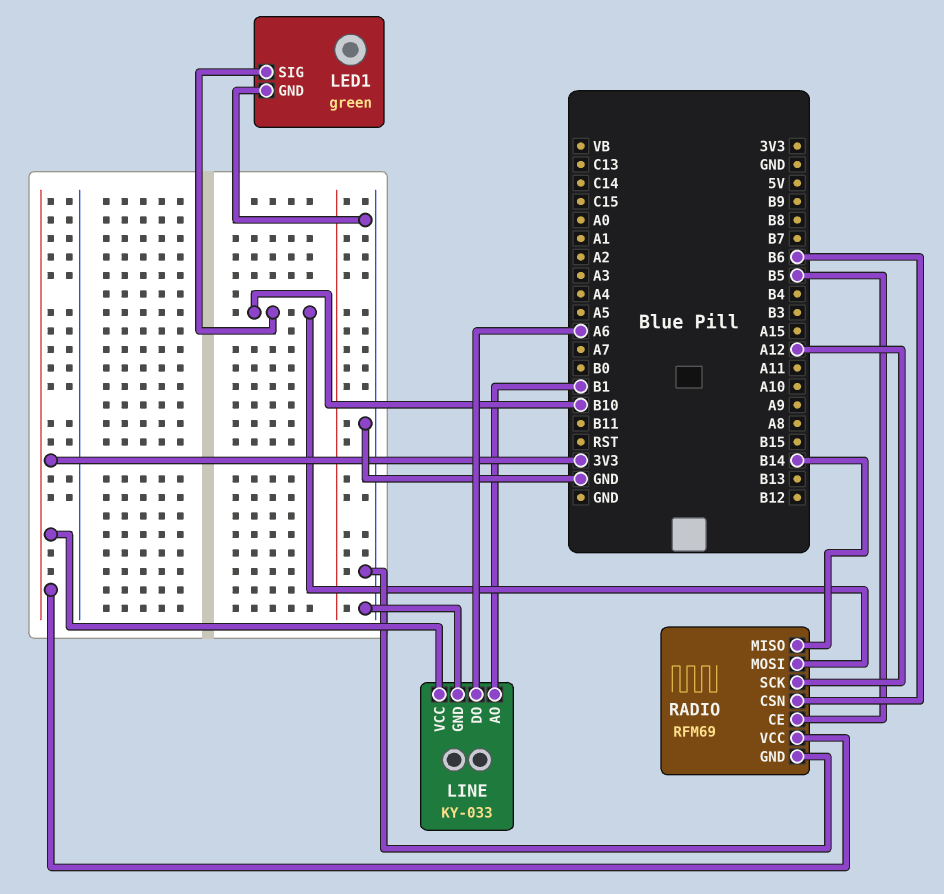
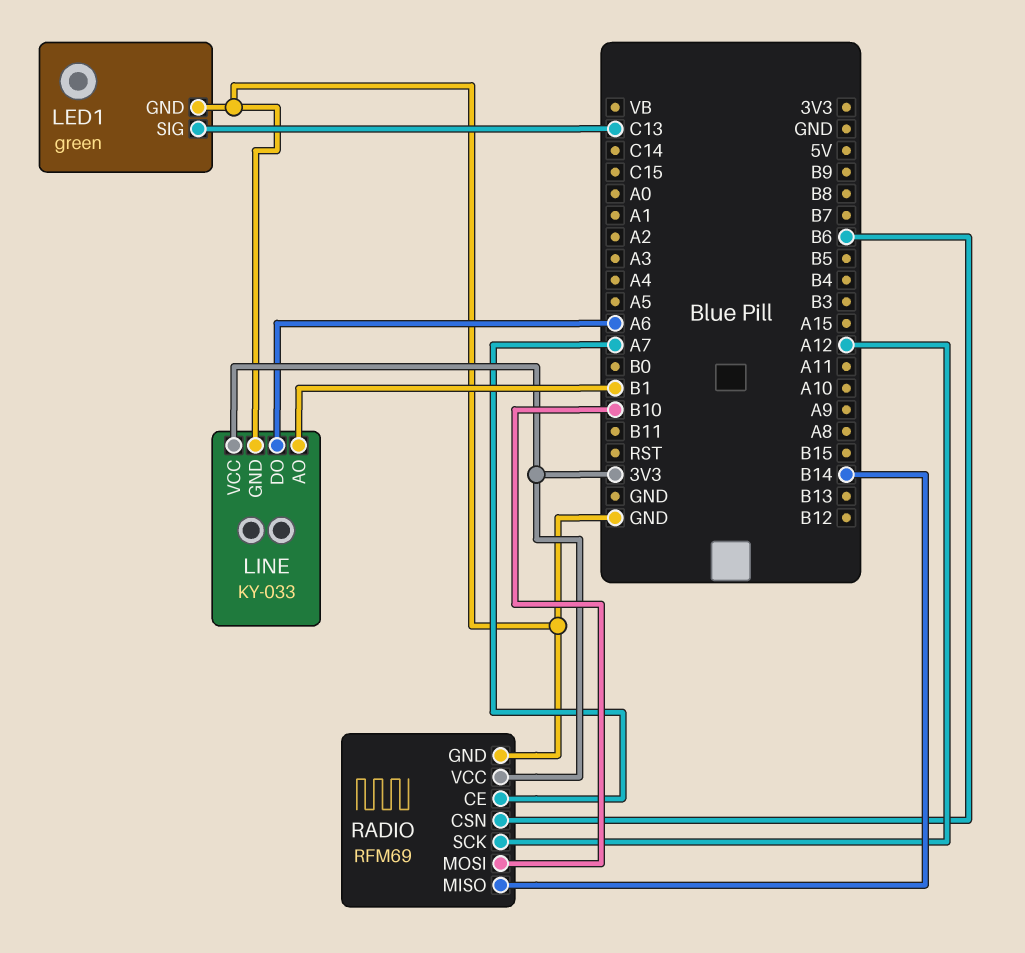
LED1 pin SIG: B10 -> C13
RADIO pin CE: B5 -> A7

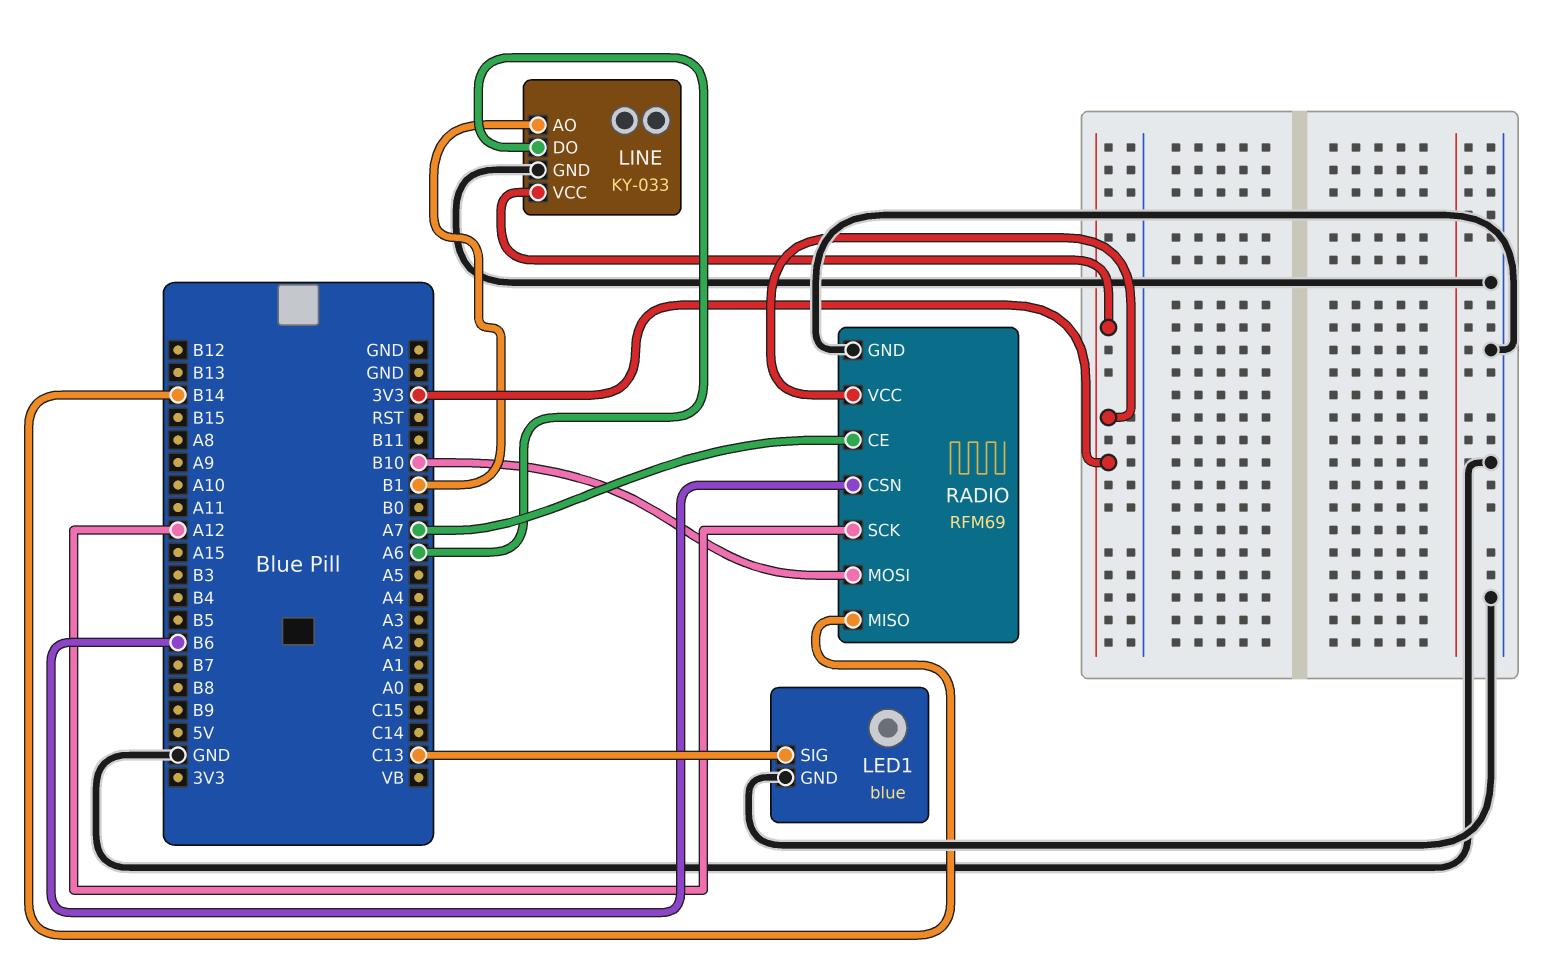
LED1: green -> blue

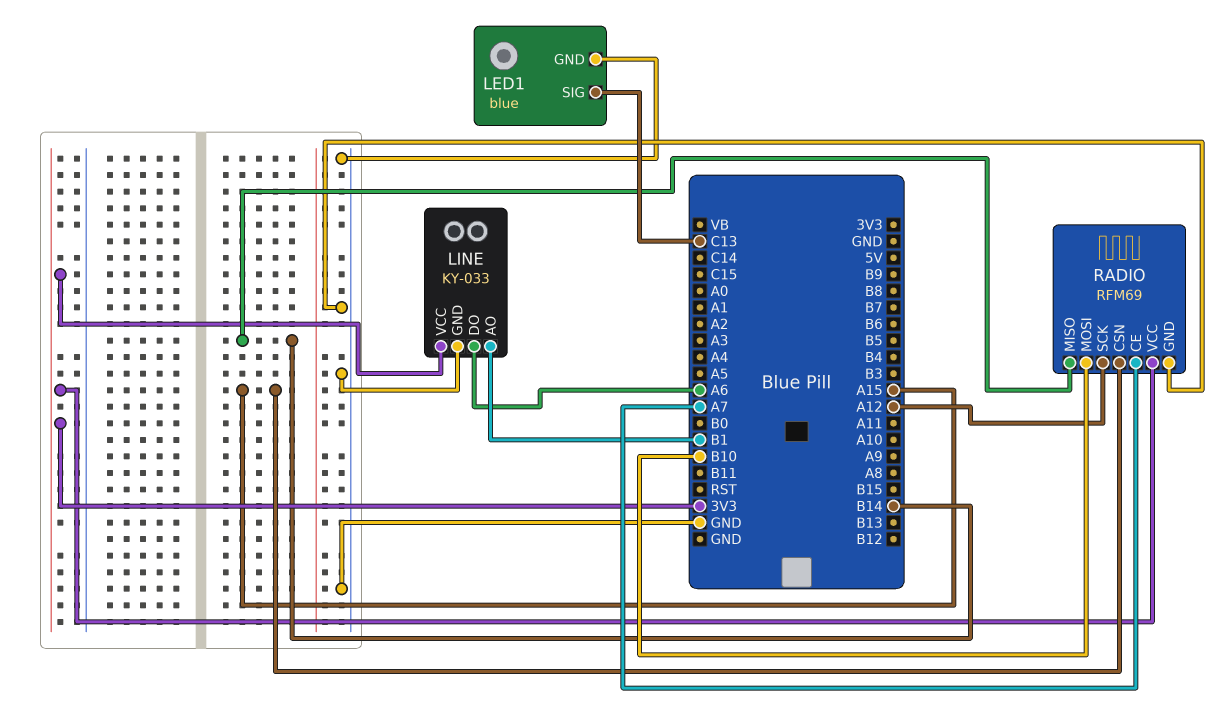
RADIO pin CSN: B6 -> A15

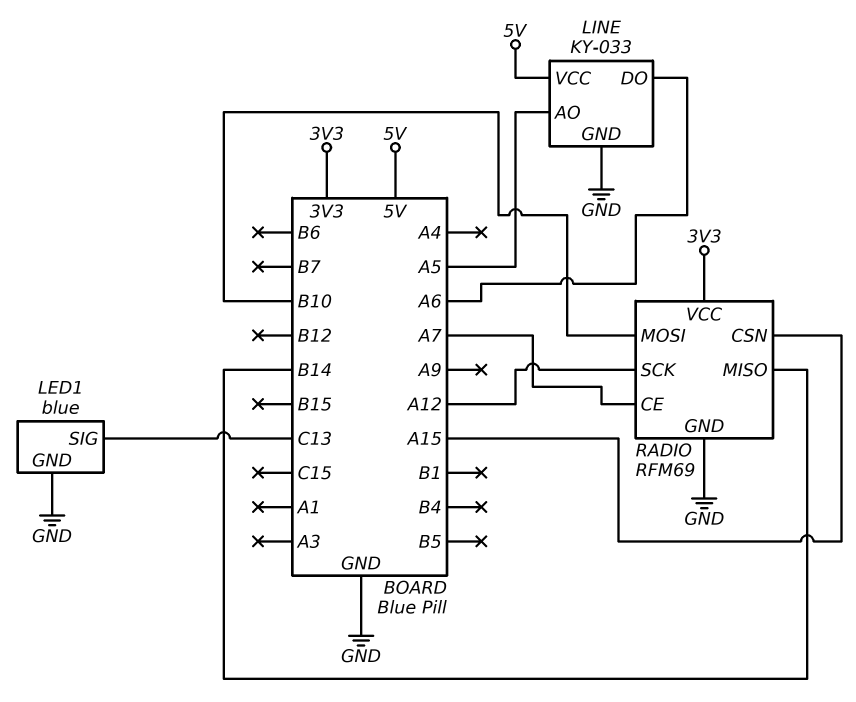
LINE pin AO: B1 -> A5
LINE pin VCC: 3V3 -> 5V

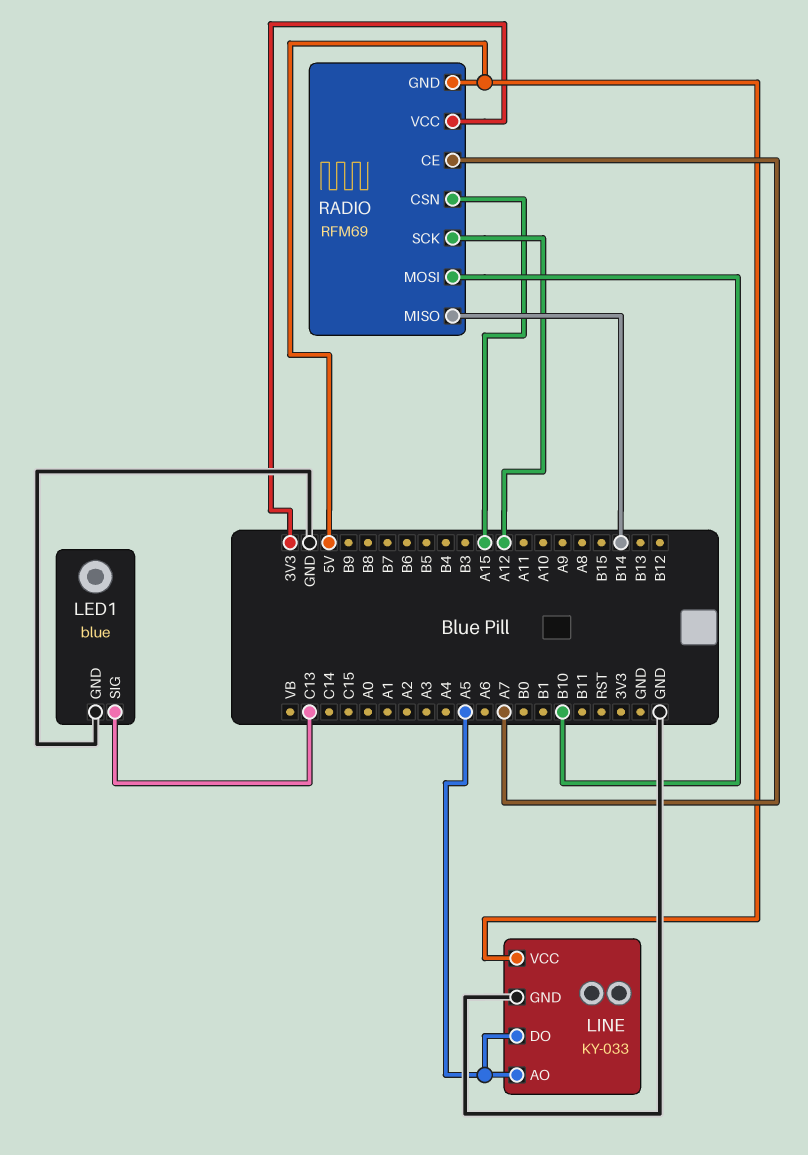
LINE pin DO: A6 -> A5
RADIO pin GND: GND -> 5V

